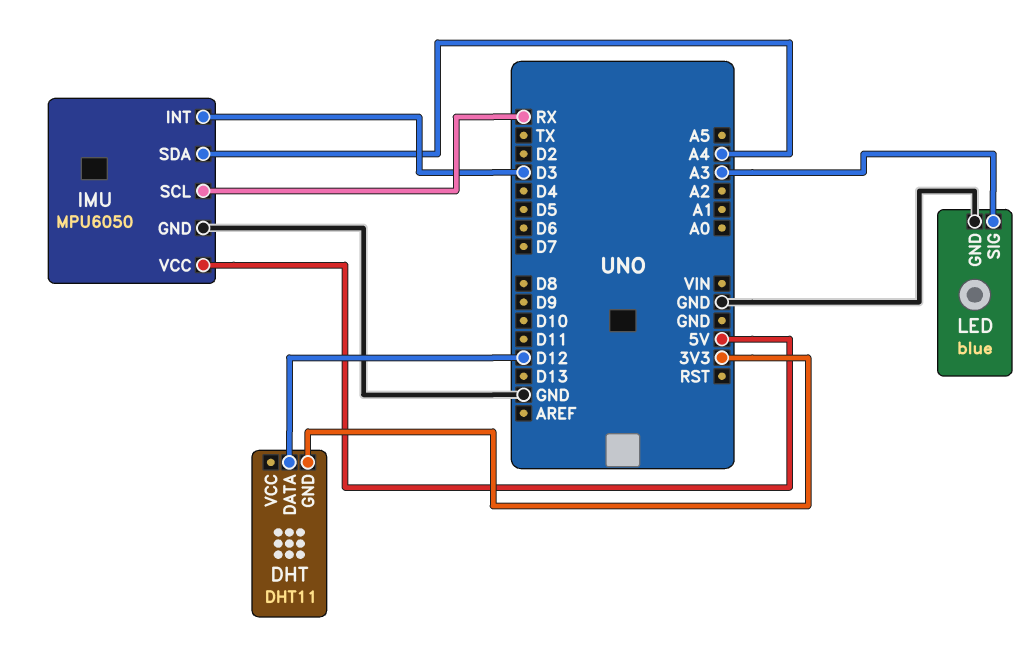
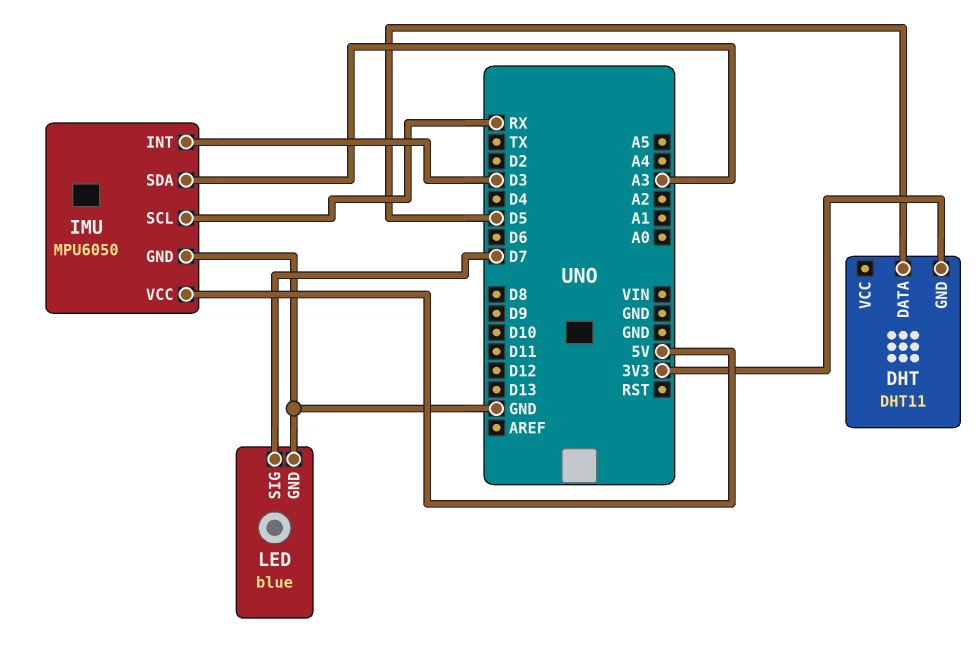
DHT pin DATA: D12 -> D5
IMU pin SDA: A4 -> A3
LED pin SIG: A3 -> D7

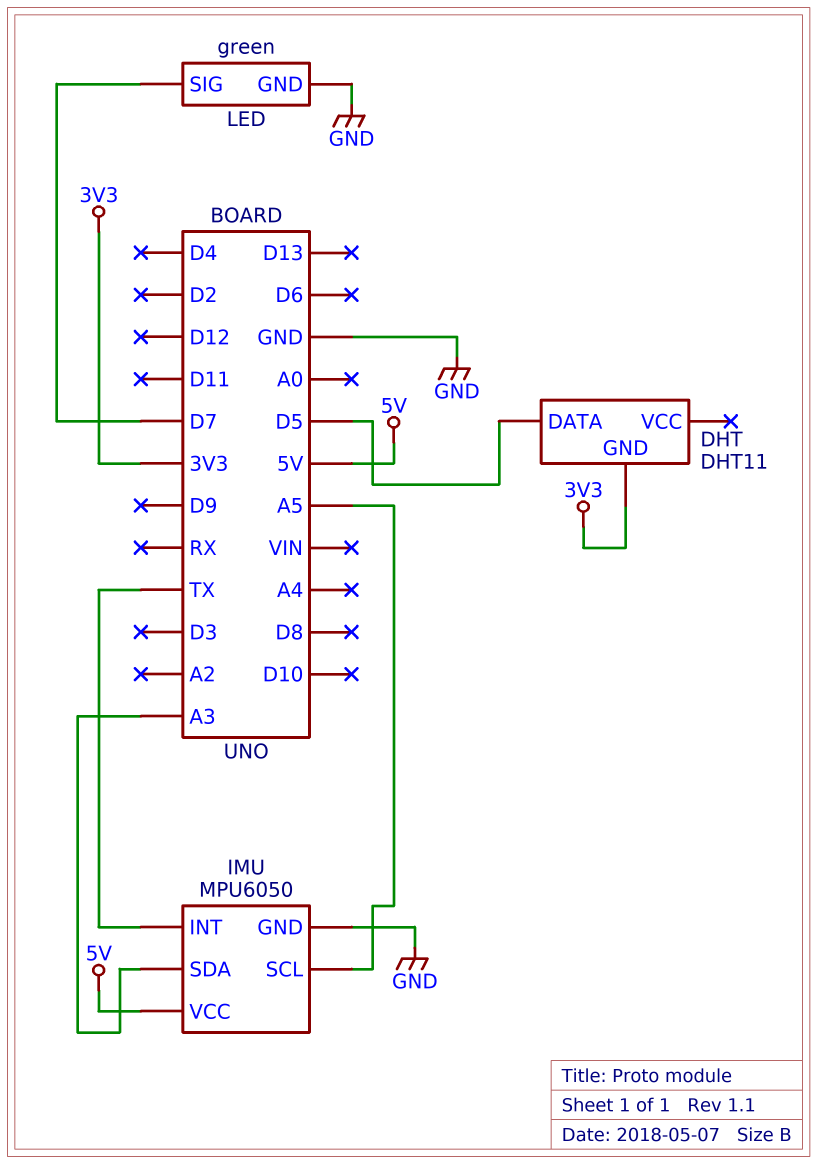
IMU pin INT: D3 -> TX
IMU pin SCL: RX -> A5
LED: blue -> green

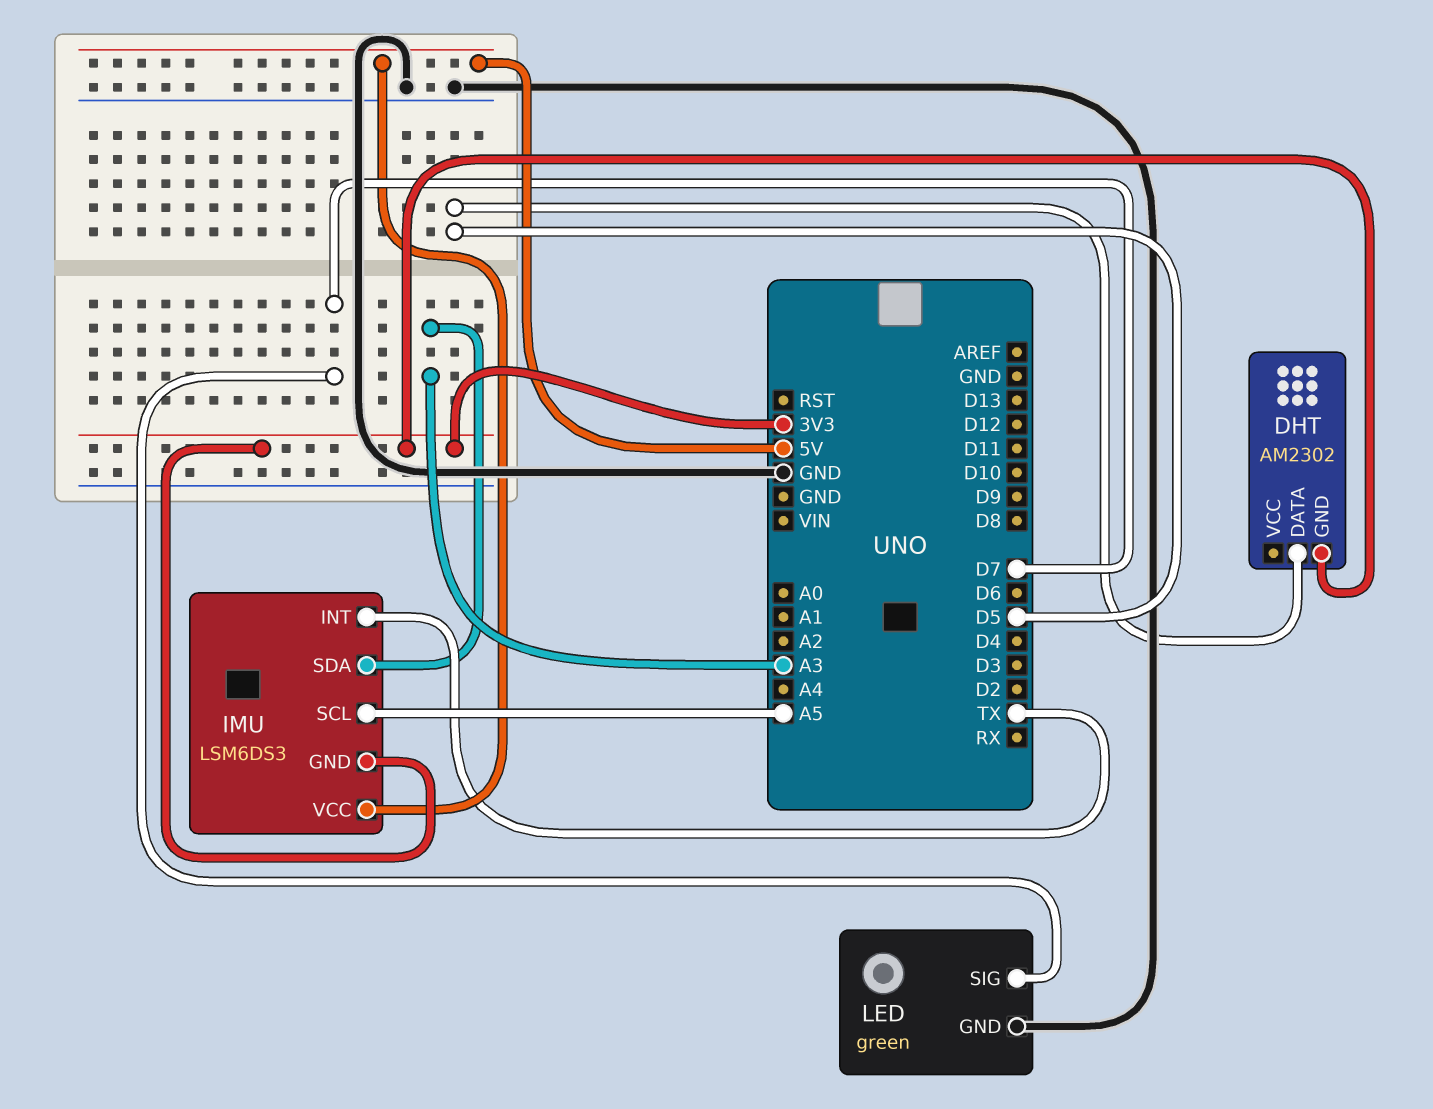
DHT: DHT11 -> AM2302
IMU: MPU6050 -> LSM6DS3
IMU pin GND: GND -> 3V3

